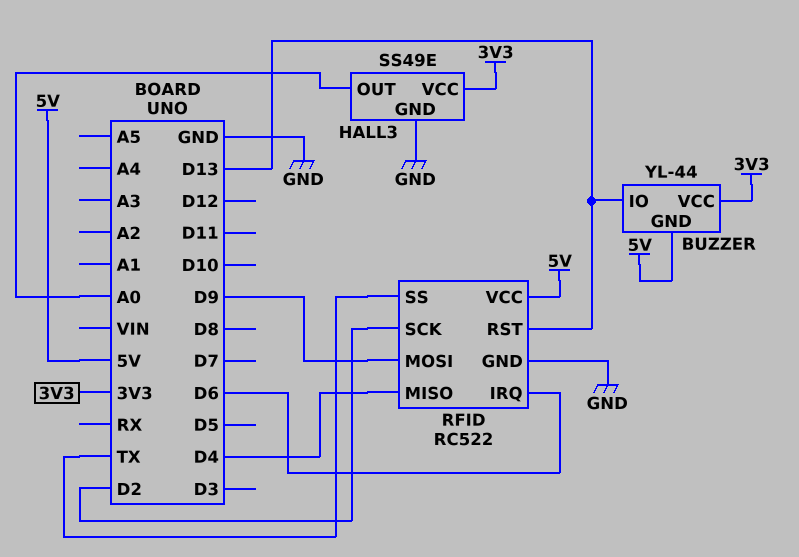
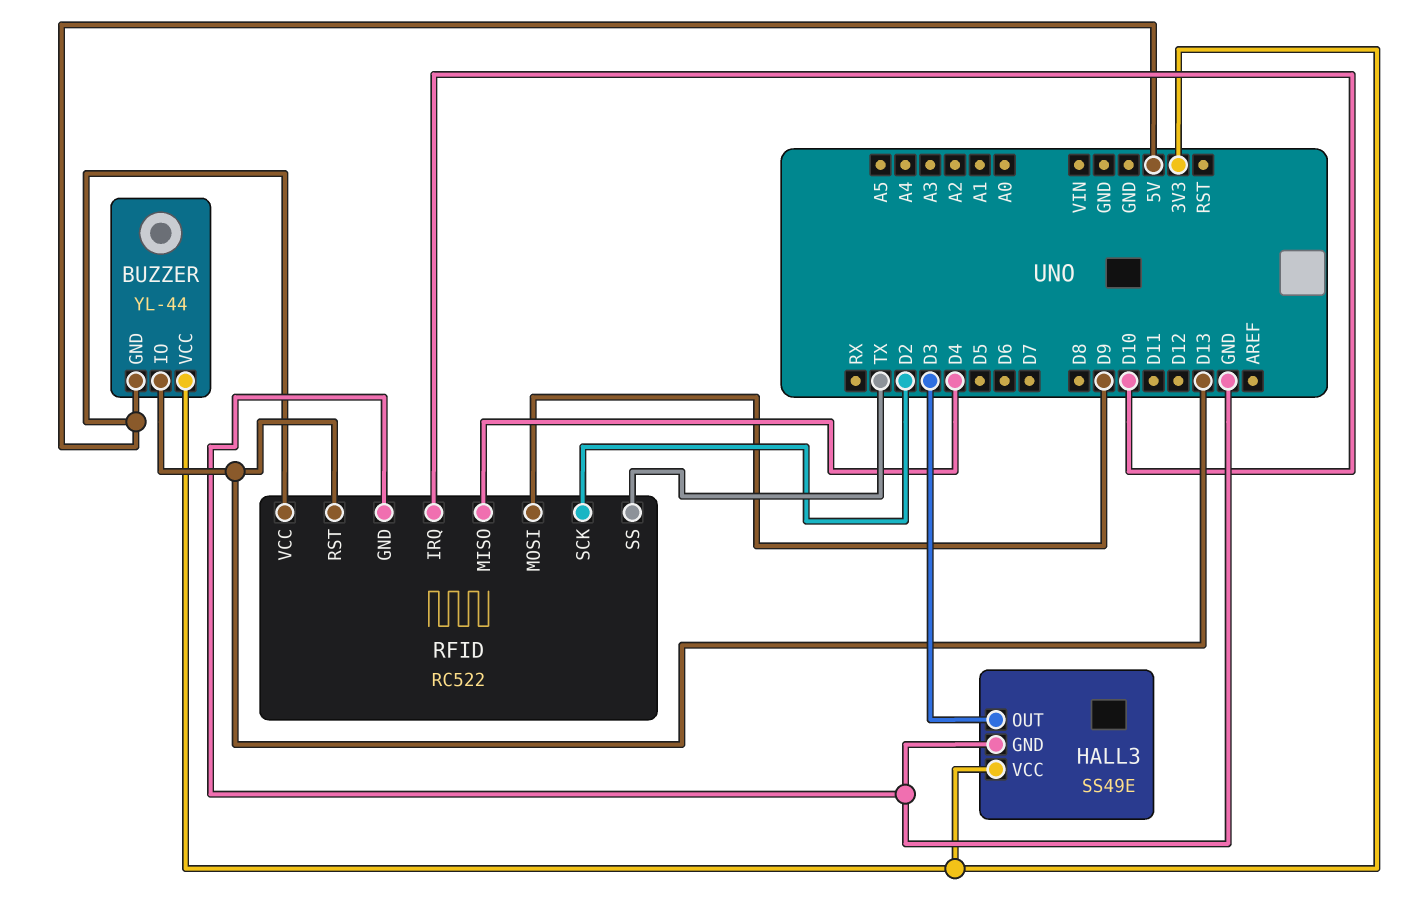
HALL3 pin OUT: A0 -> D3
RFID pin IRQ: D6 -> D10

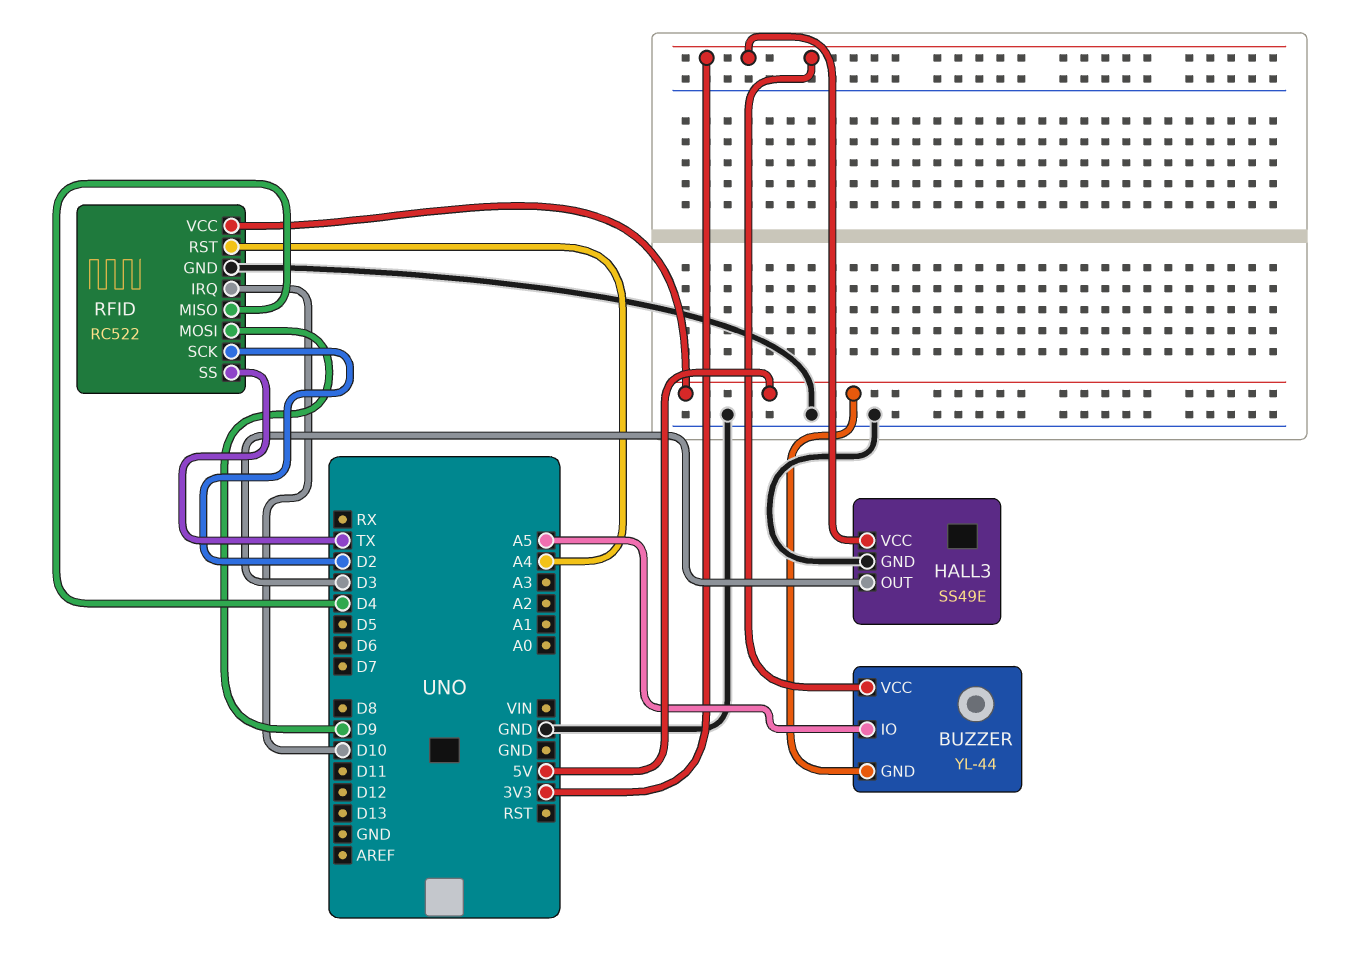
BUZZER pin IO: D13 -> A5
RFID pin RST: D13 -> A4

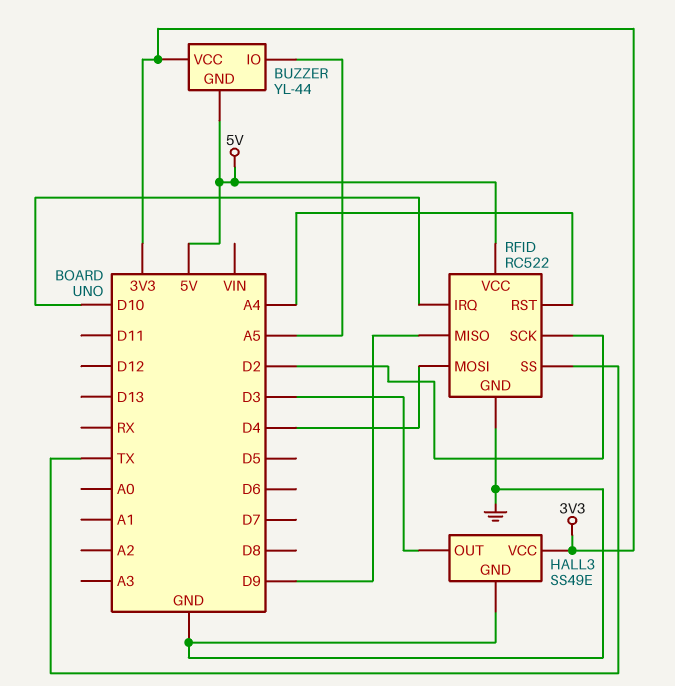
RFID pin MISO: D4 -> D9
RFID pin MOSI: D9 -> D4

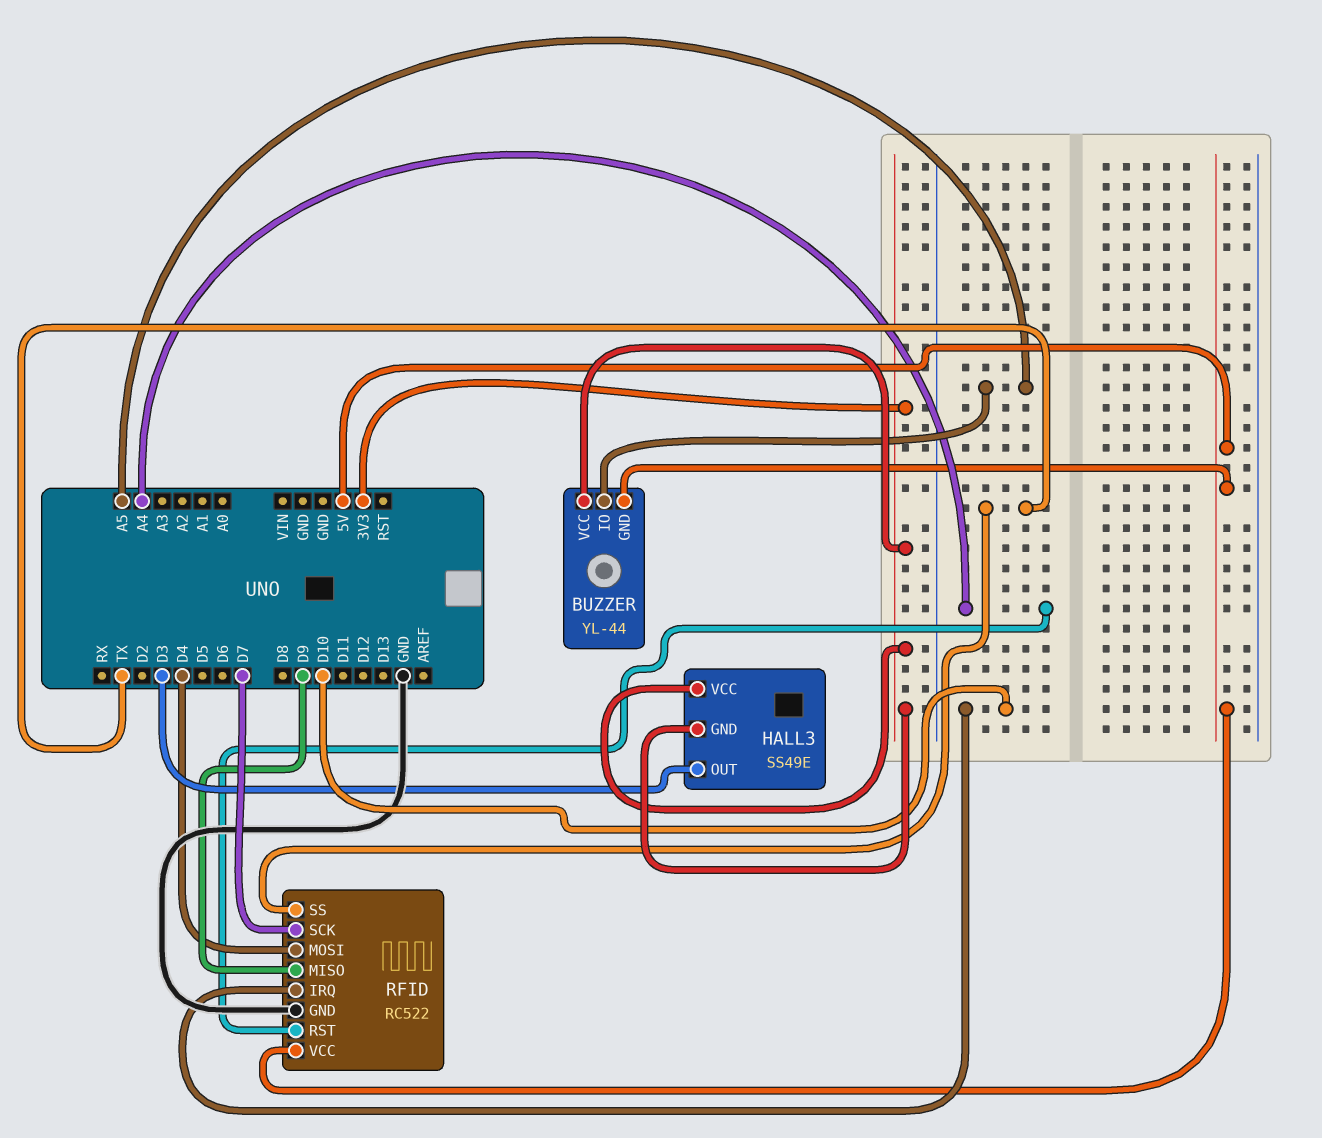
HALL3 pin GND: GND -> 3V3
RFID pin SCK: D2 -> D7

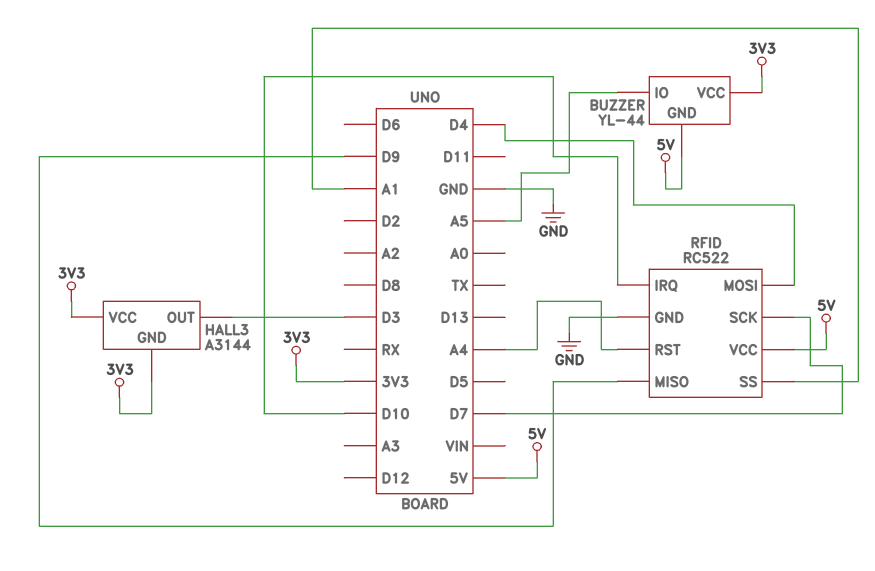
HALL3: SS49E -> A3144
RFID pin SS: TX -> A1

